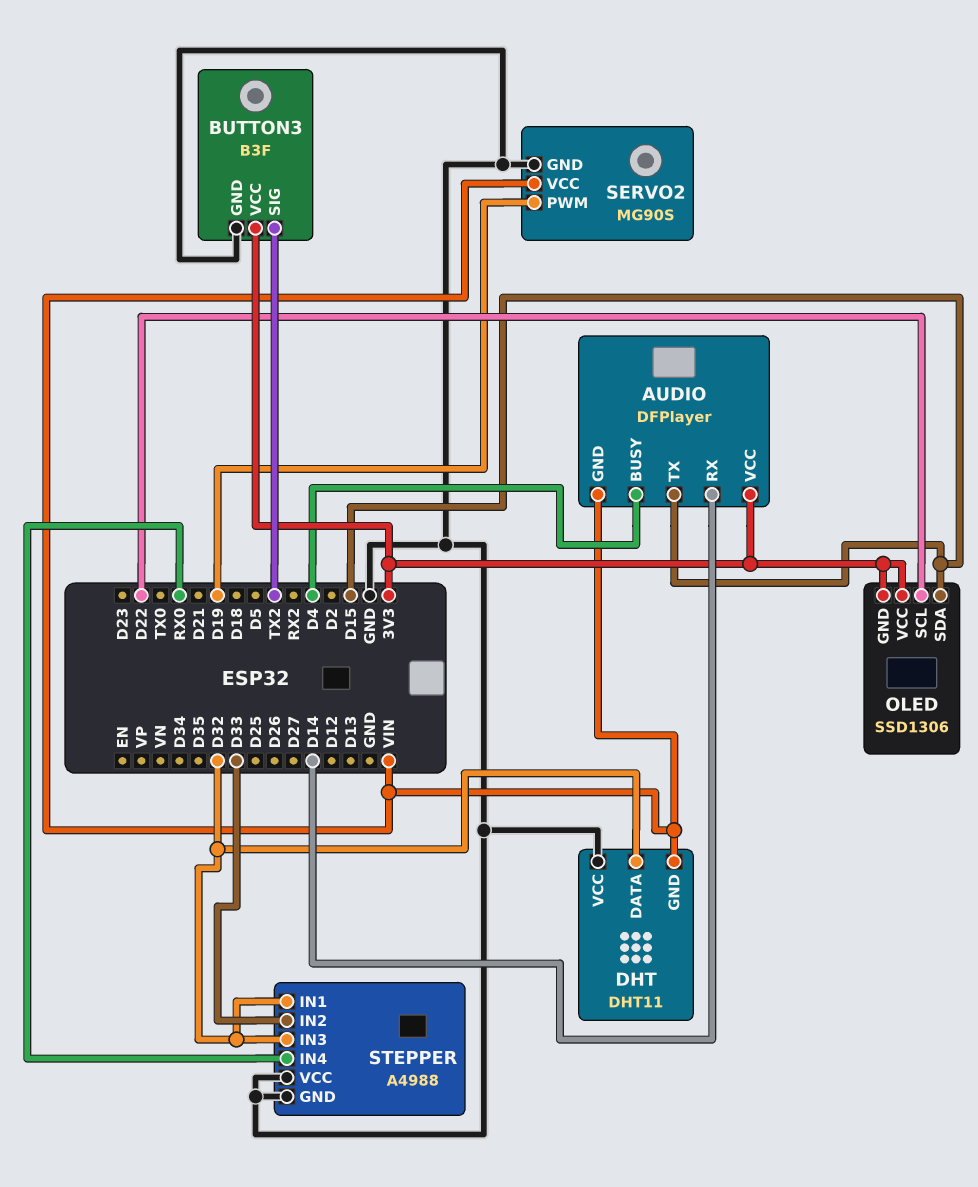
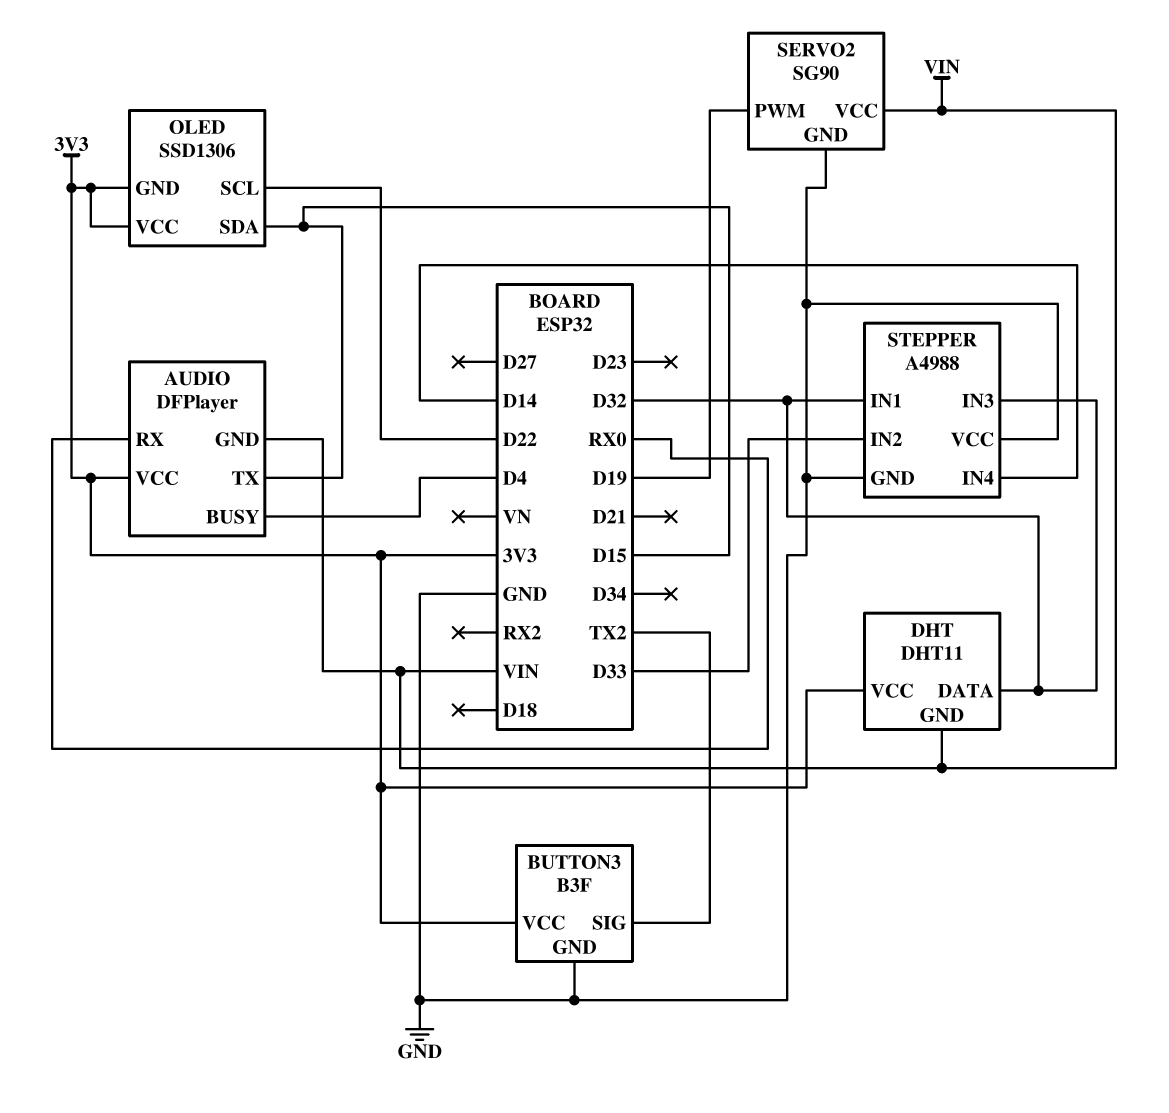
AUDIO pin RX: D14 -> RX0
DHT pin VCC: GND -> 3V3
SERVO2: MG90S -> SG90
STEPPER pin IN4: RX0 -> D14

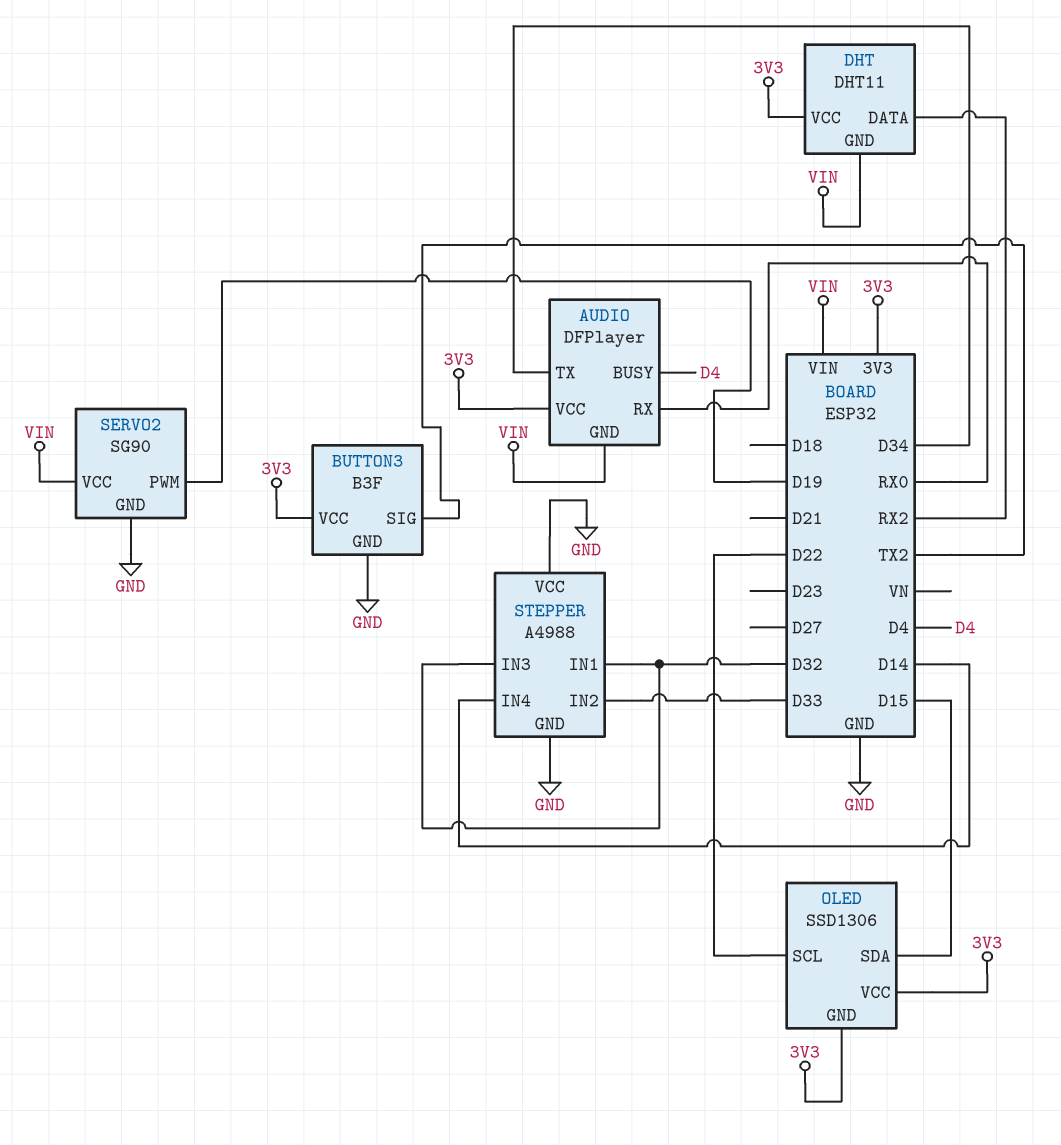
AUDIO pin TX: D15 -> D34
DHT pin DATA: D32 -> RX2

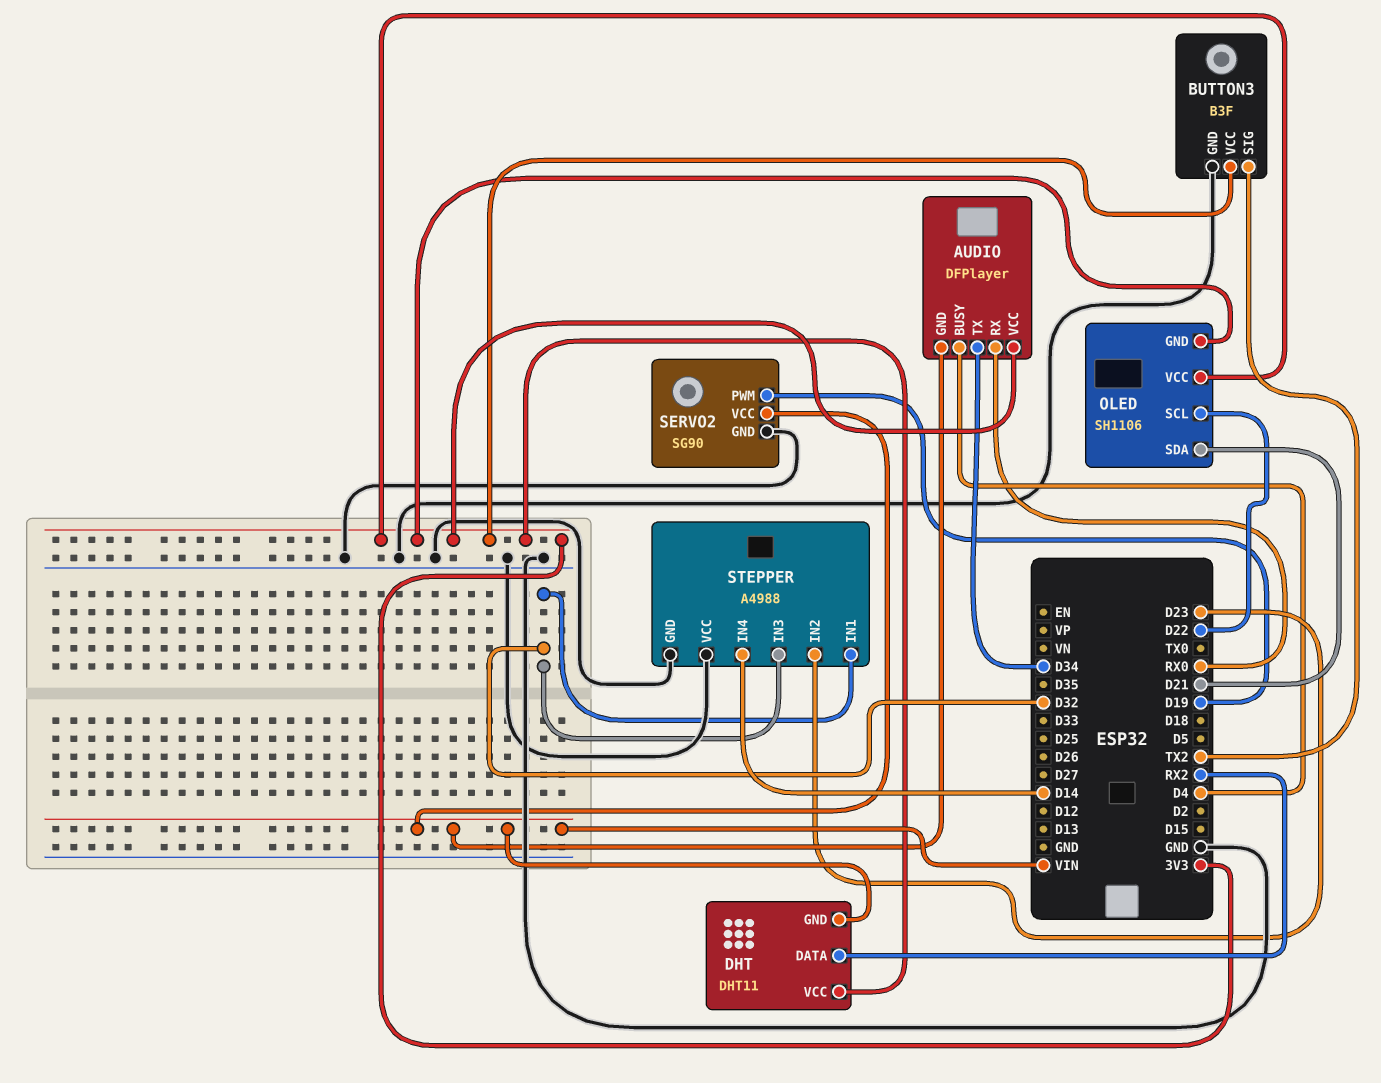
OLED: SSD1306 -> SH1106
OLED pin SDA: D15 -> D21
STEPPER pin IN2: D33 -> D23

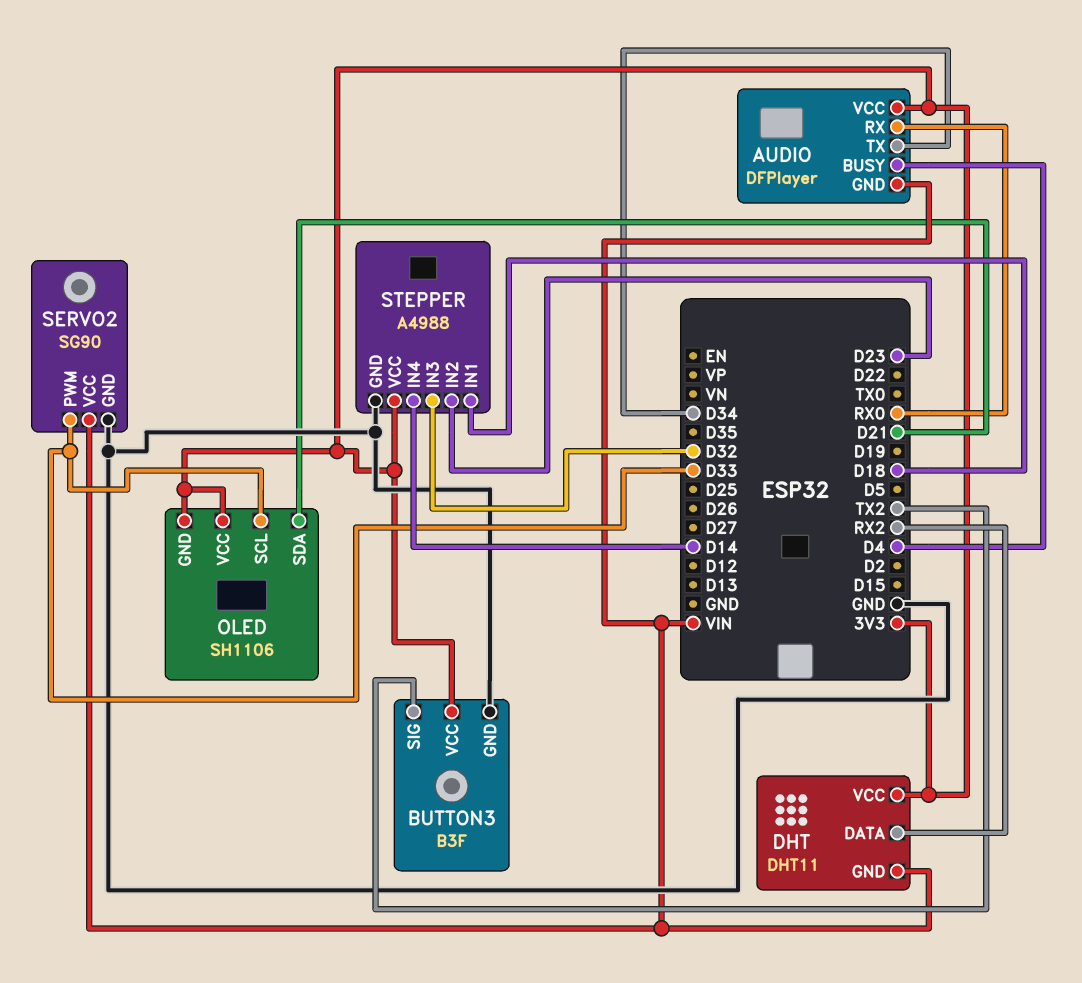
OLED pin SCL: D22 -> D33
SERVO2 pin PWM: D19 -> D33
STEPPER pin IN1: D32 -> D18
STEPPER pin VCC: GND -> 3V3

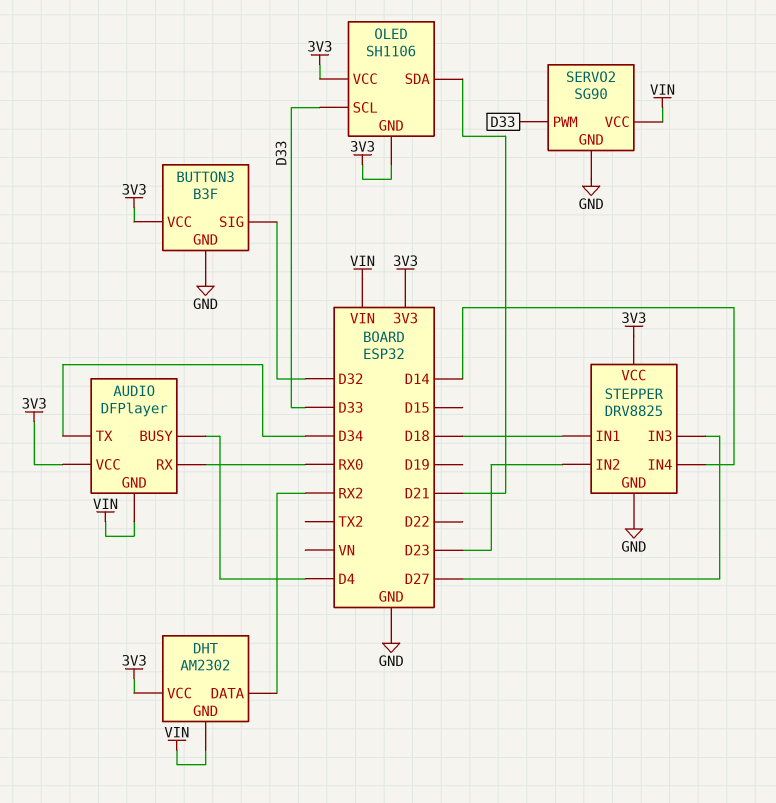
BUTTON3 pin SIG: TX2 -> D32
DHT: DHT11 -> AM2302
STEPPER: A4988 -> DRV8825
STEPPER pin IN3: D32 -> D27

